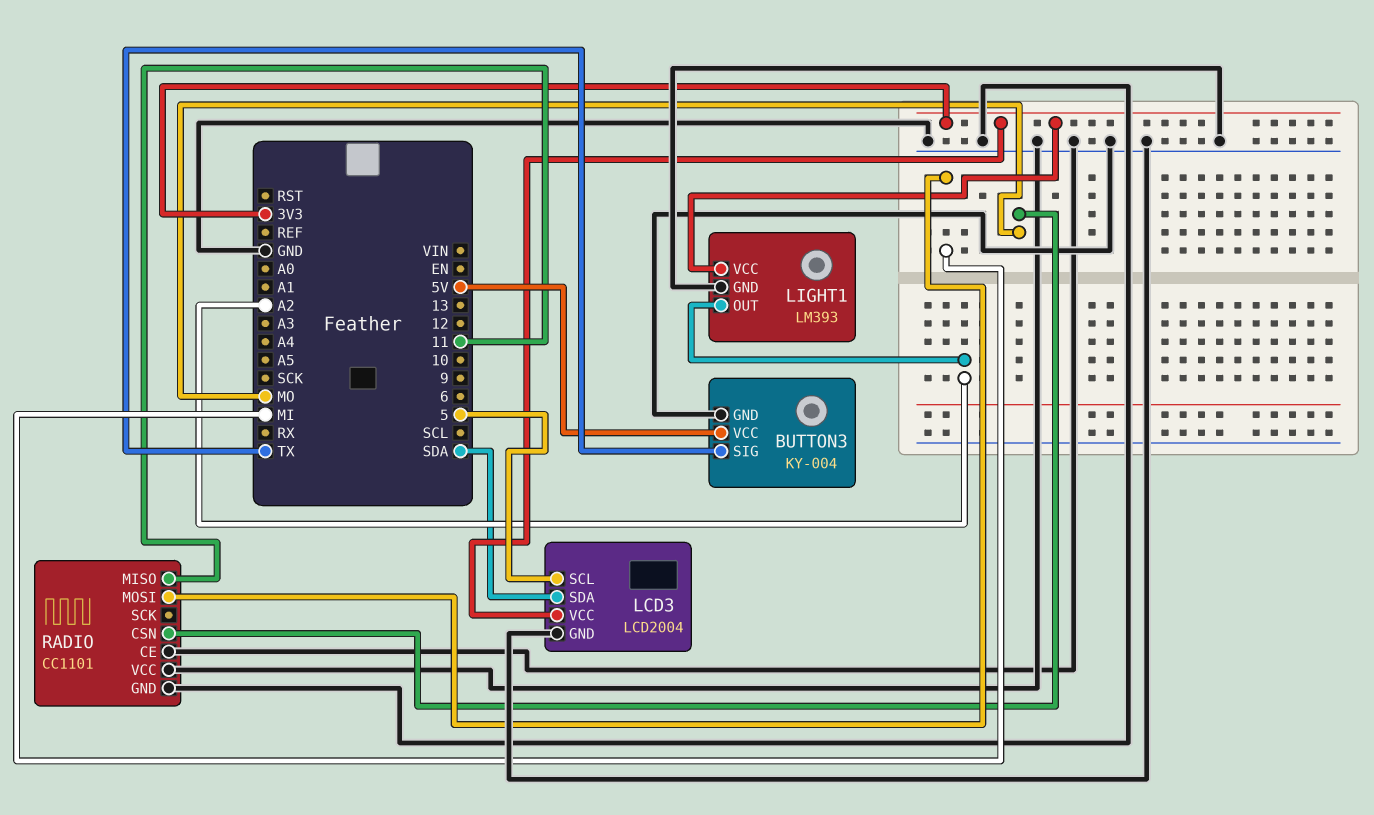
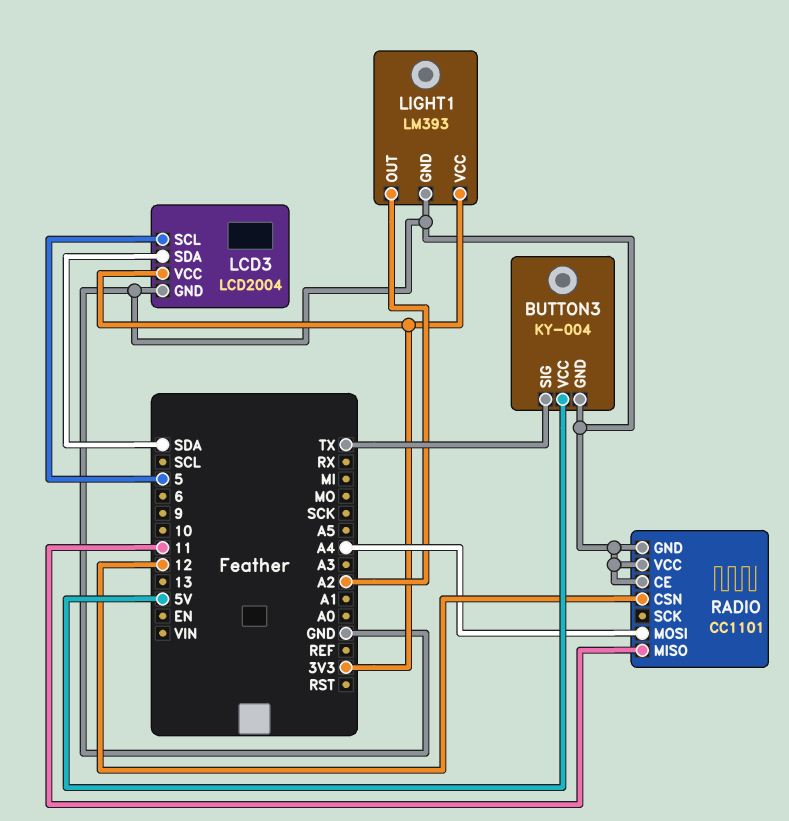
RADIO pin CSN: MO -> 12
RADIO pin MOSI: MI -> A4

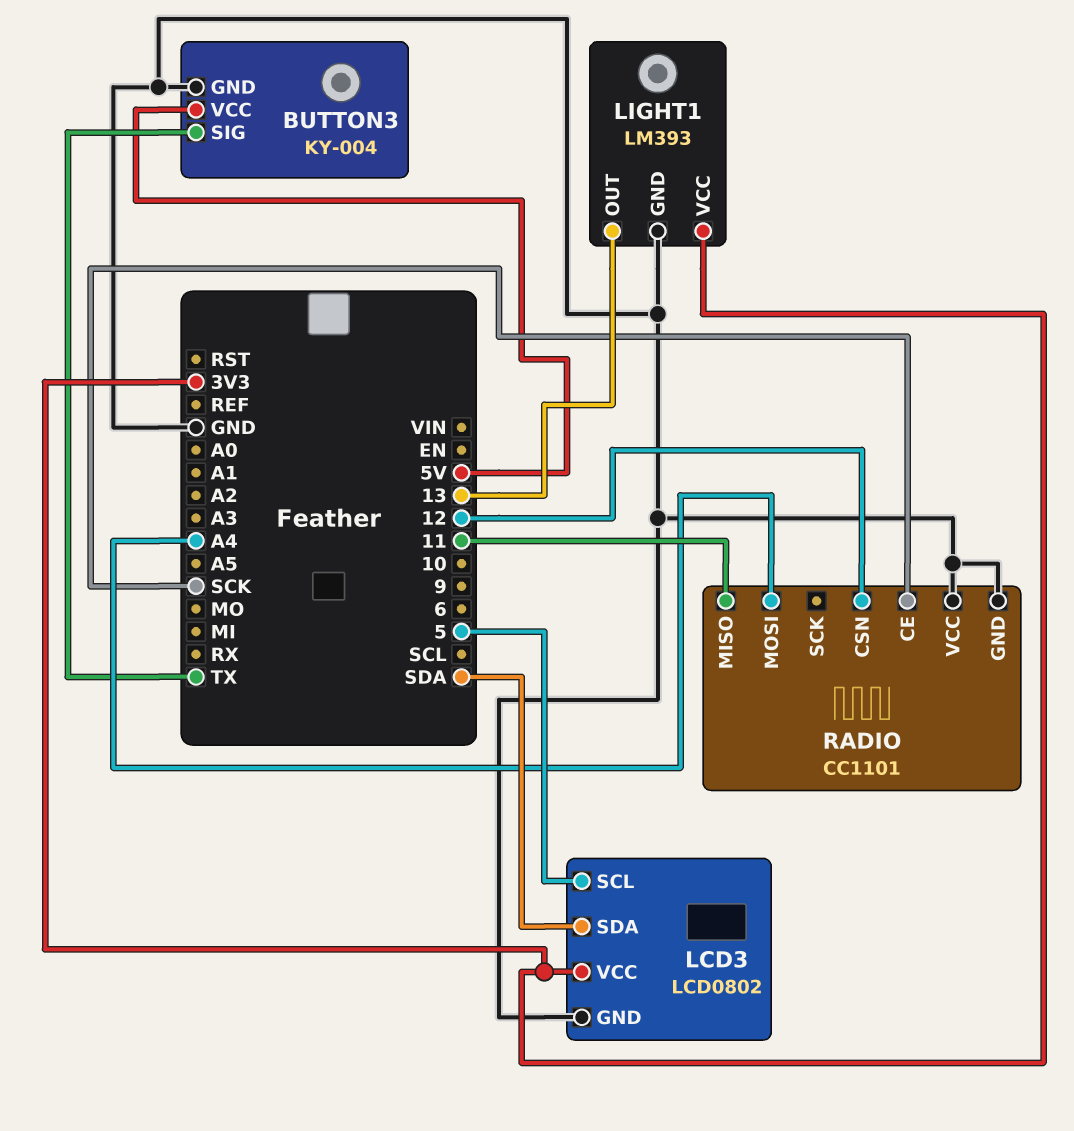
LCD3: LCD2004 -> LCD0802
LIGHT1 pin OUT: A2 -> 13
RADIO pin CE: GND -> SCK

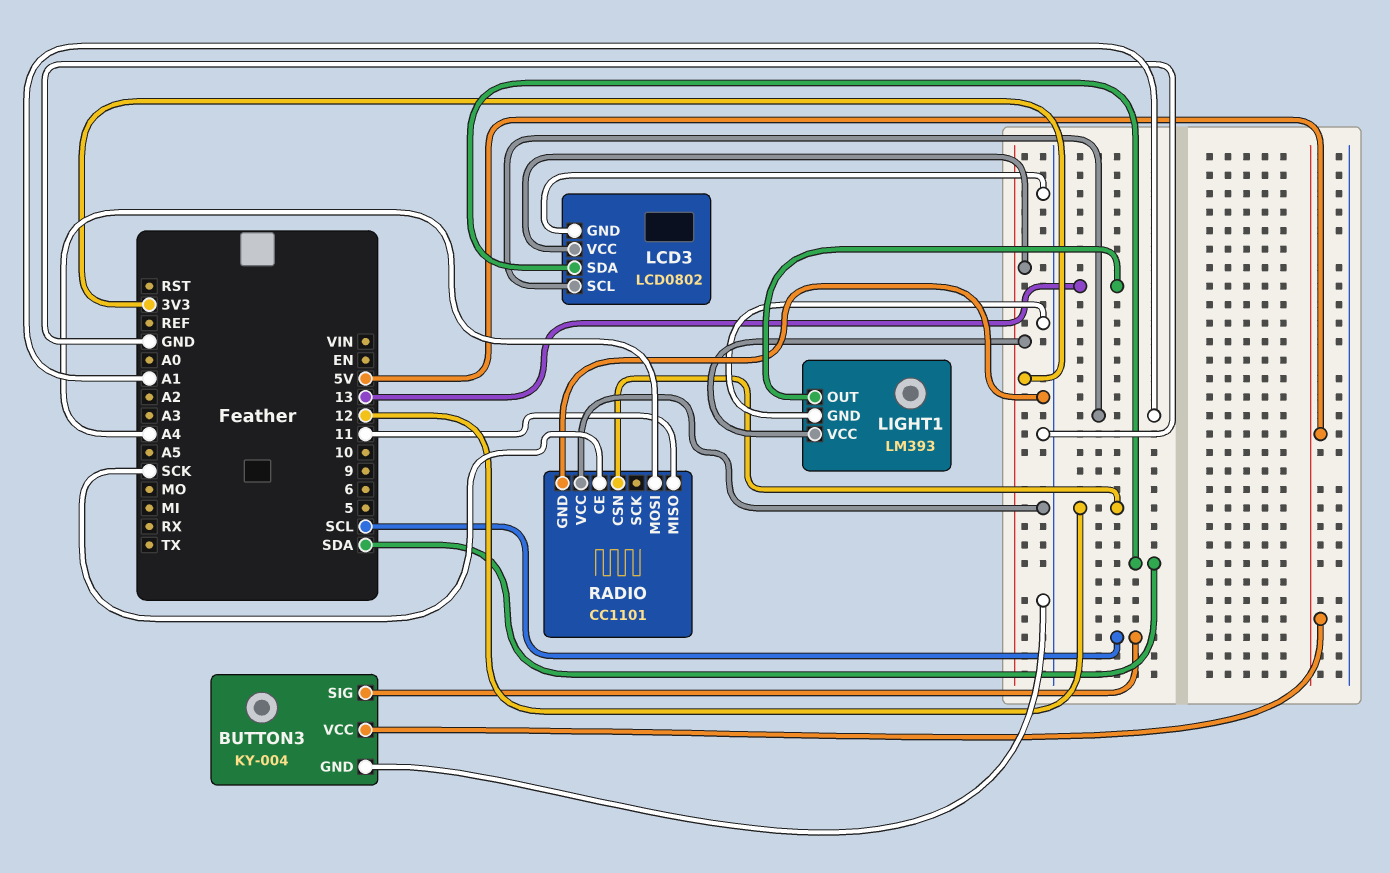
BUTTON3 pin SIG: TX -> SCL
LCD3 pin SCL: 5 -> A1

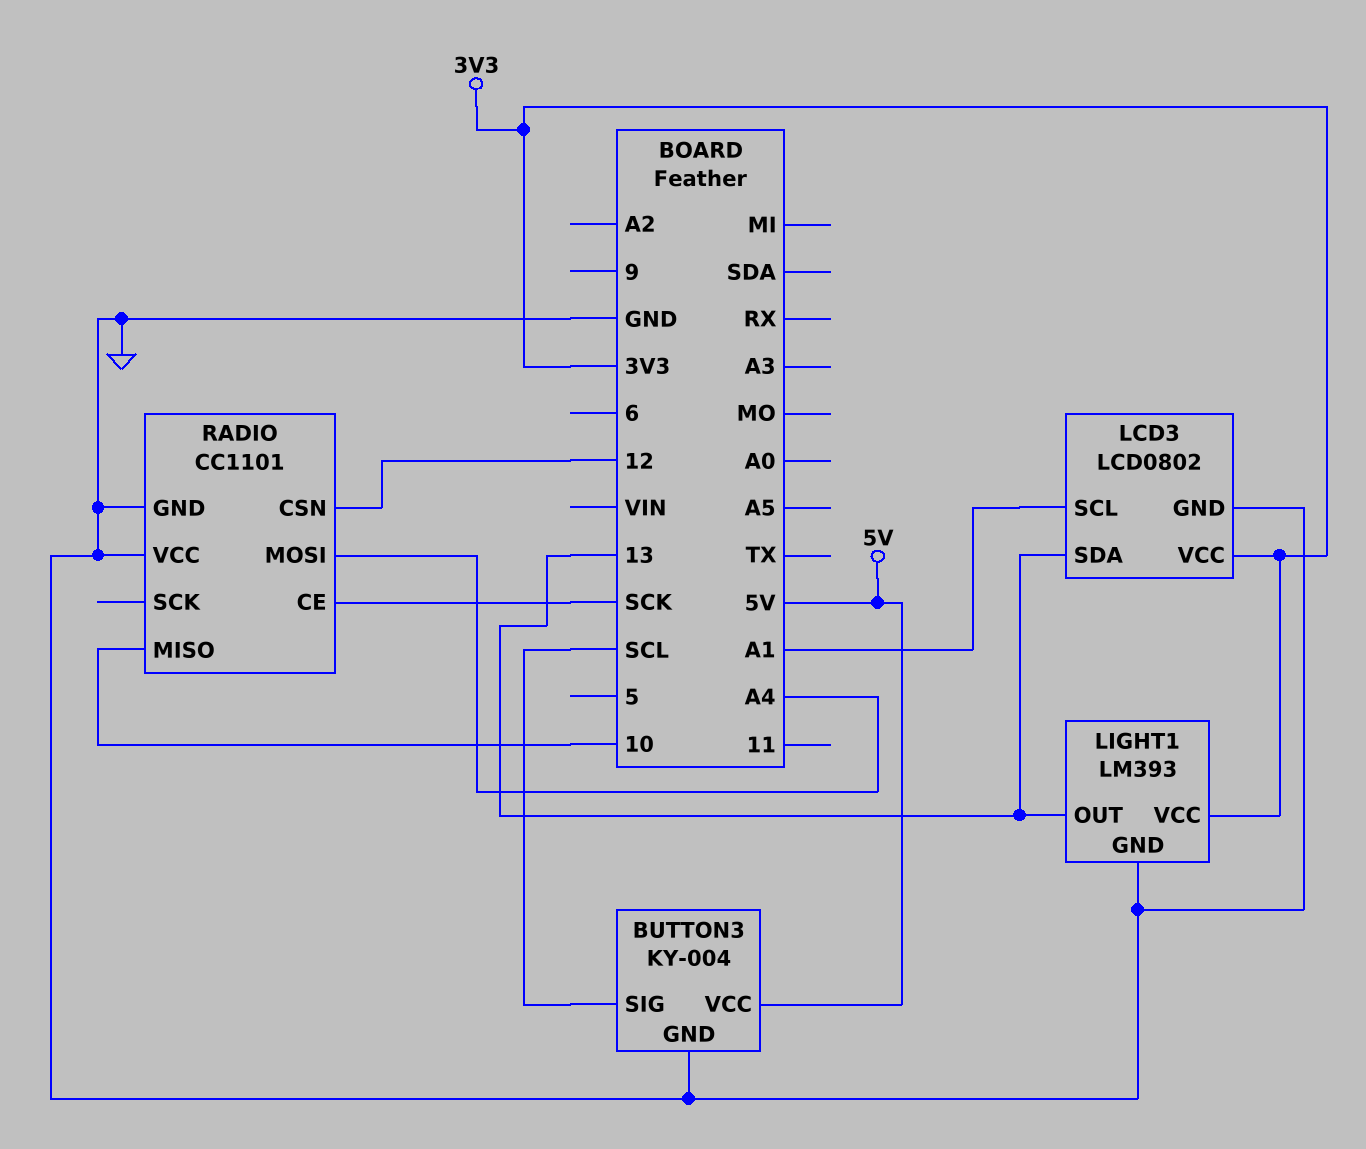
LCD3 pin SDA: SDA -> 13
RADIO pin MISO: 11 -> 10

